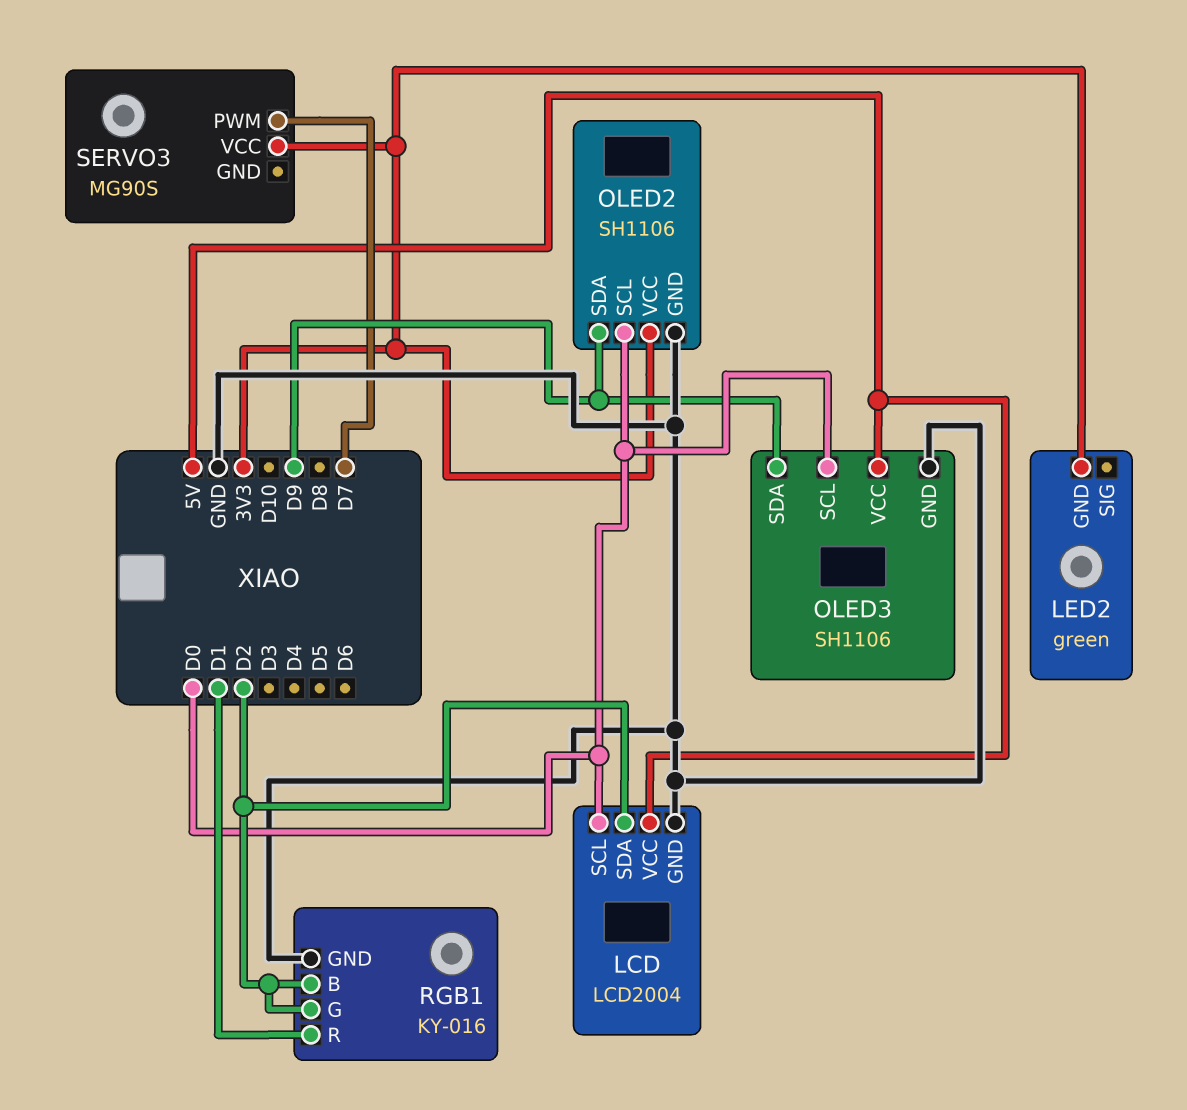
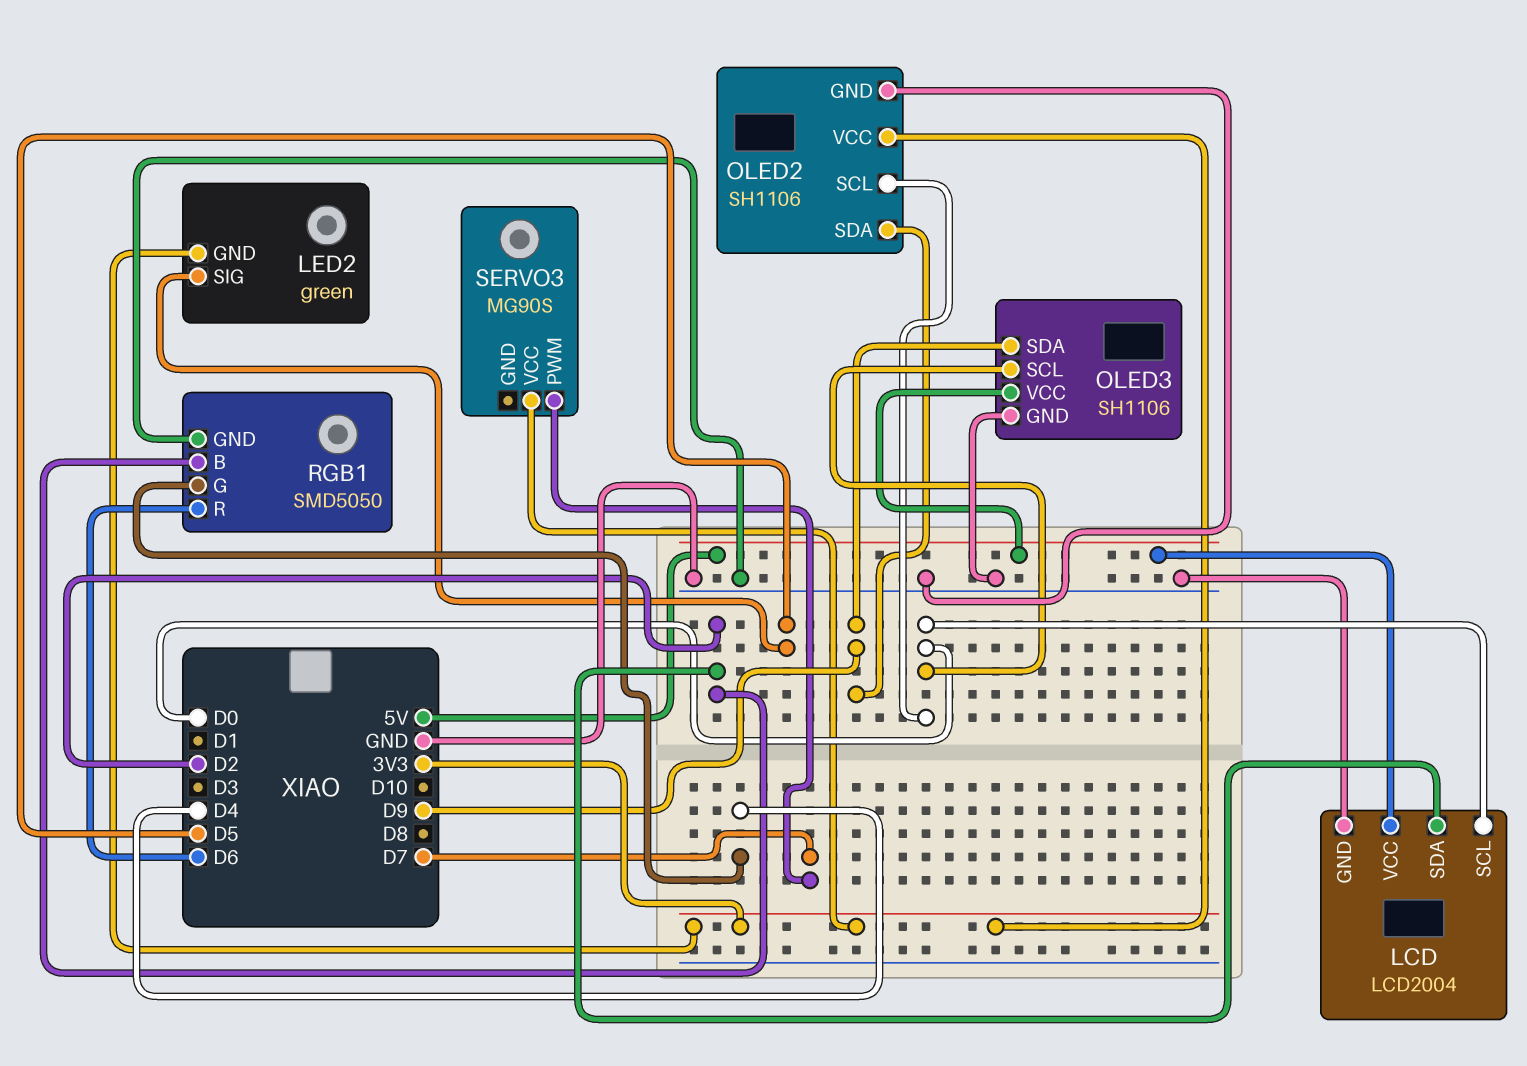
LED2 pin SIG: none -> D5
RGB1: KY-016 -> SMD5050
RGB1 pin G: D2 -> D4
RGB1 pin R: D1 -> D6

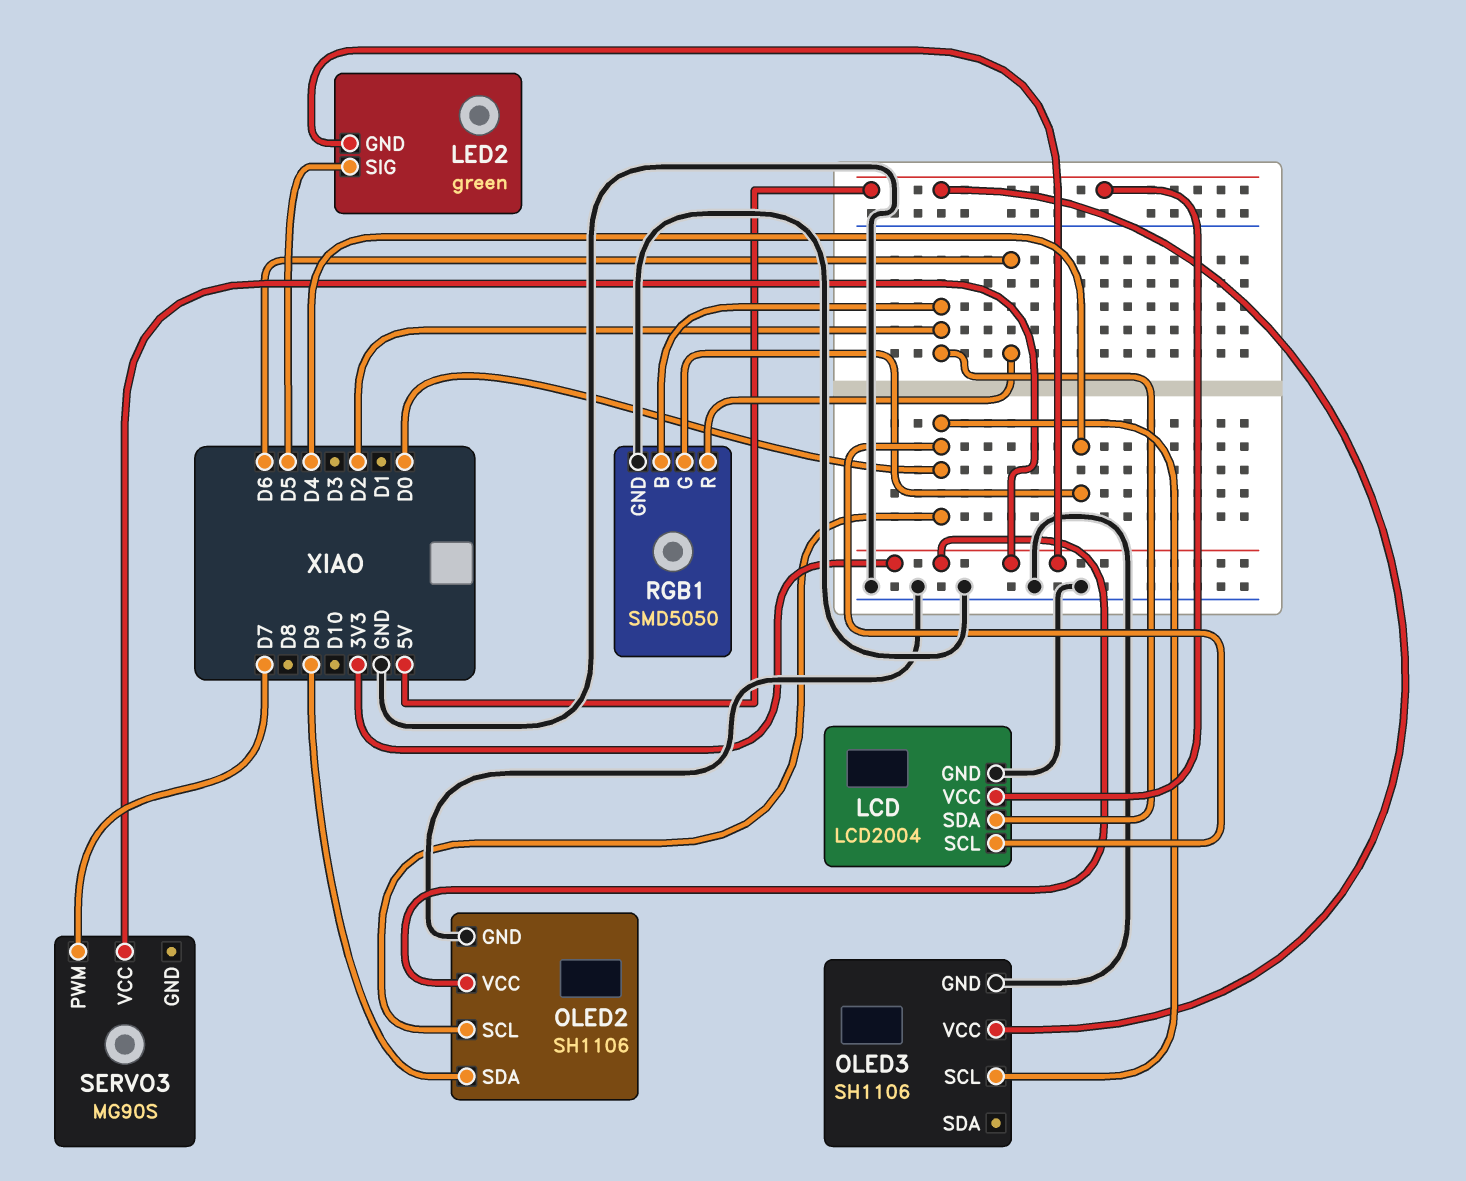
OLED3 pin SDA: D9 -> none

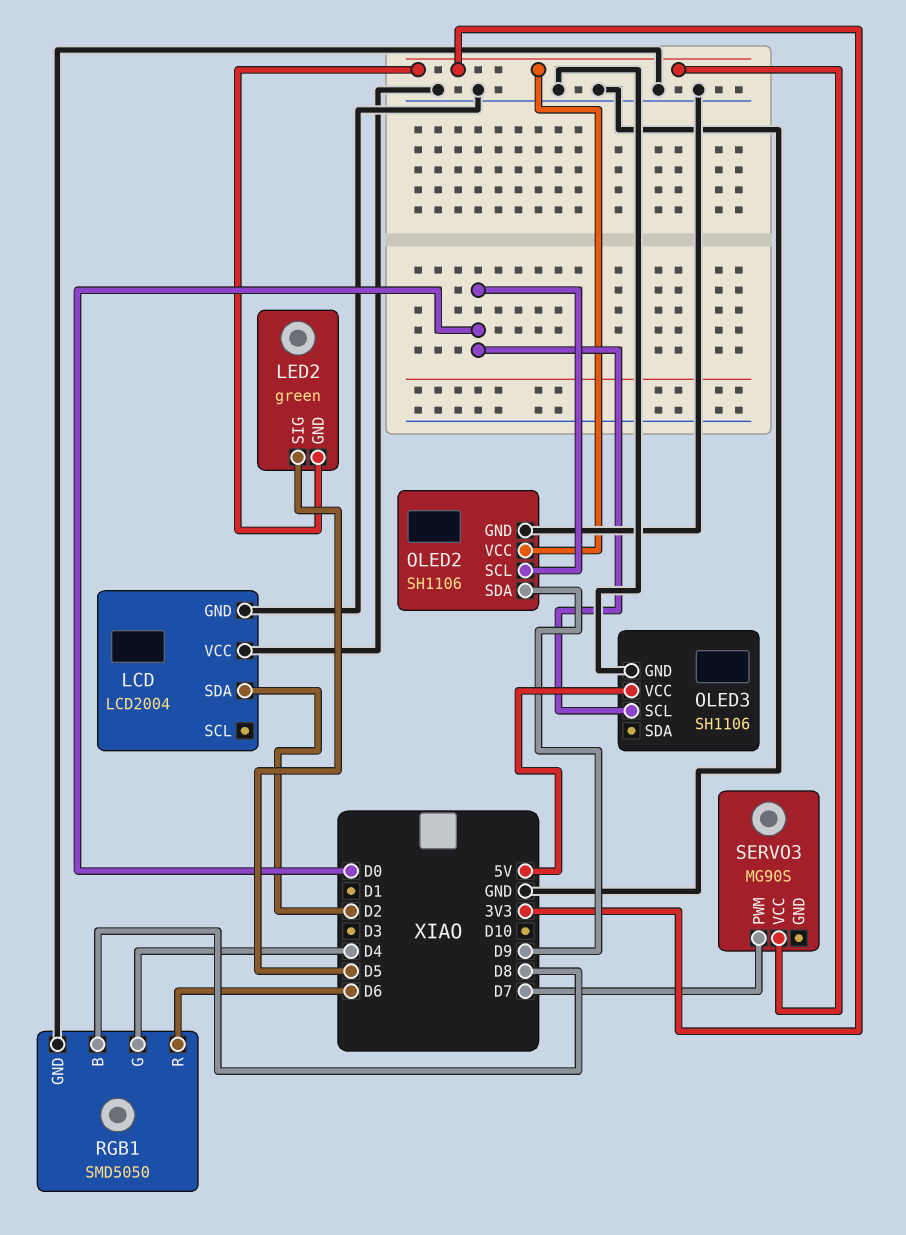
LCD pin SCL: D0 -> none
LCD pin VCC: 5V -> GND
RGB1 pin B: D2 -> D8

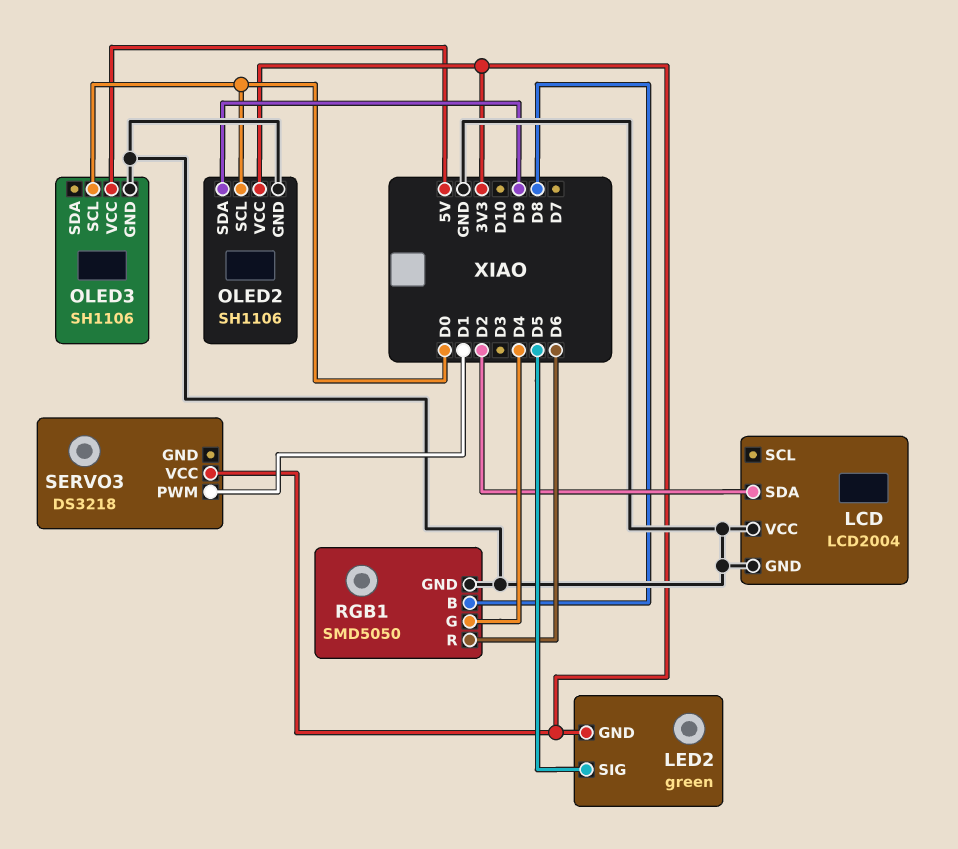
SERVO3: MG90S -> DS3218
SERVO3 pin PWM: D7 -> D1

